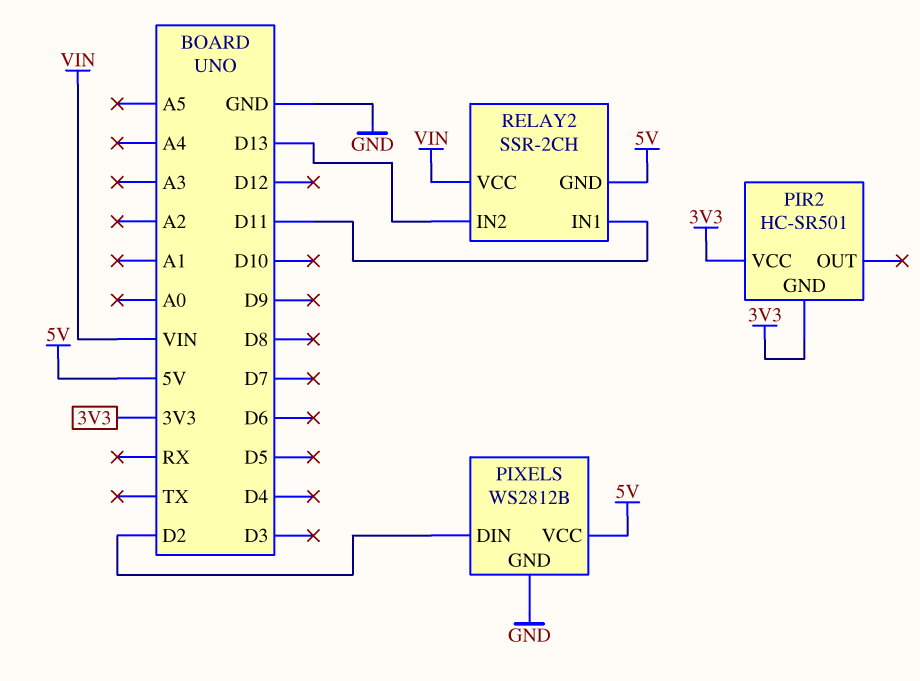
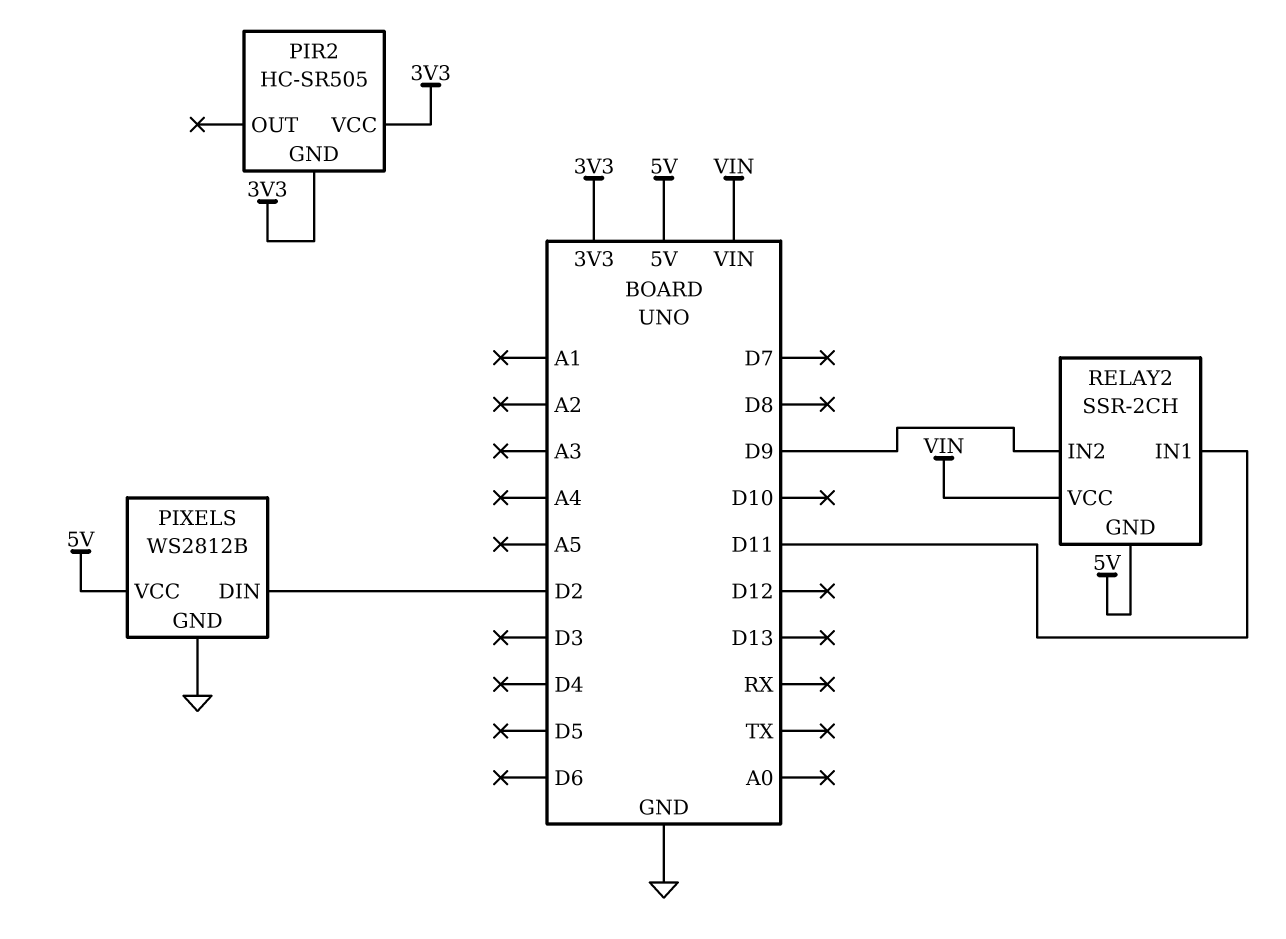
PIR2: HC-SR501 -> HC-SR505
RELAY2 pin IN2: D13 -> D9

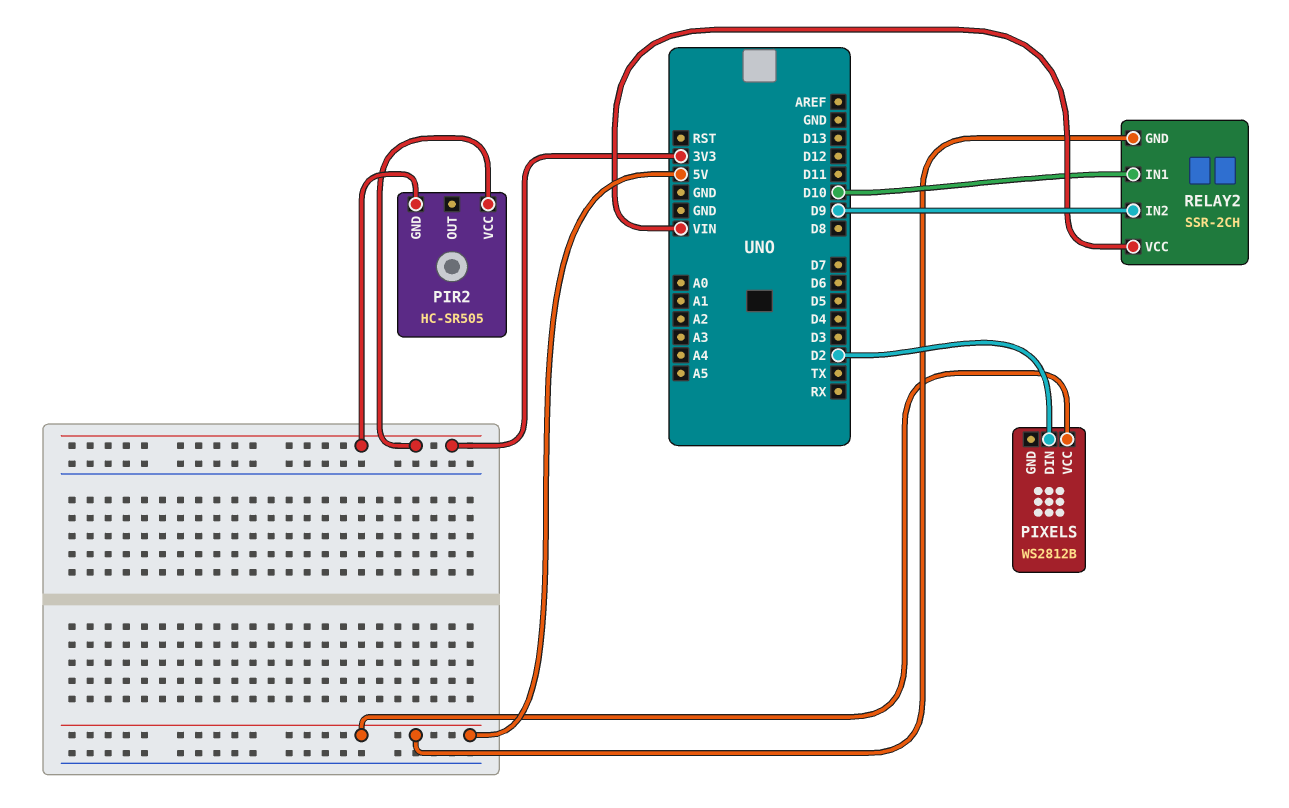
PIXELS pin GND: GND -> none
RELAY2 pin IN1: D11 -> D10

